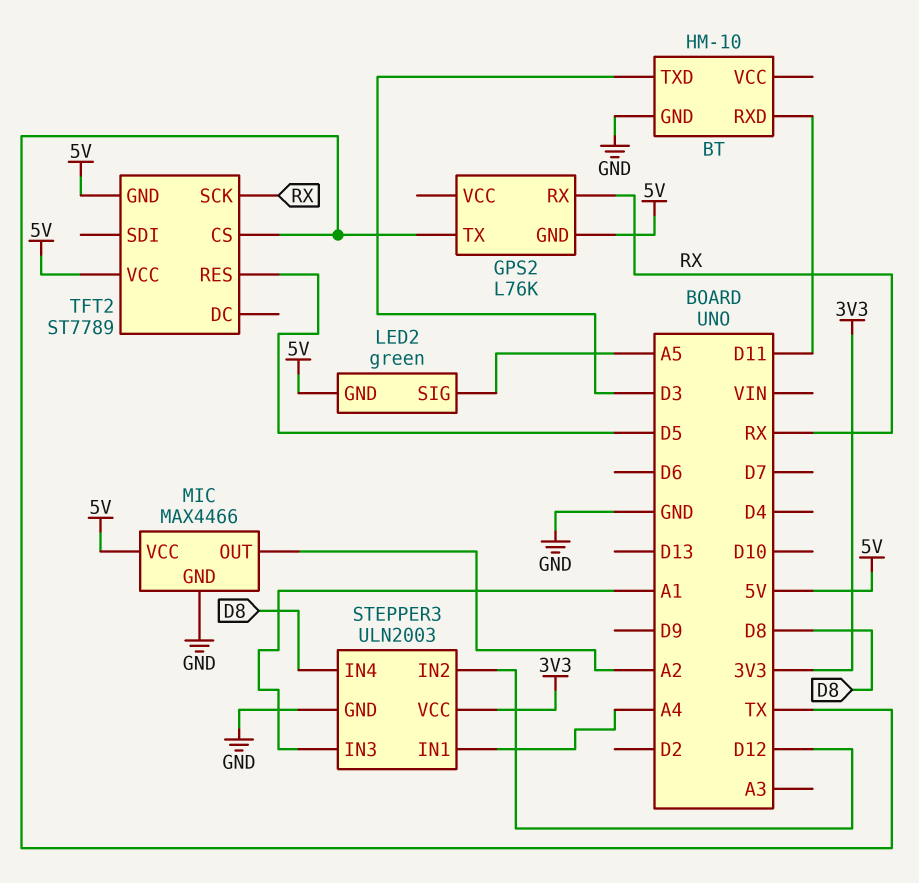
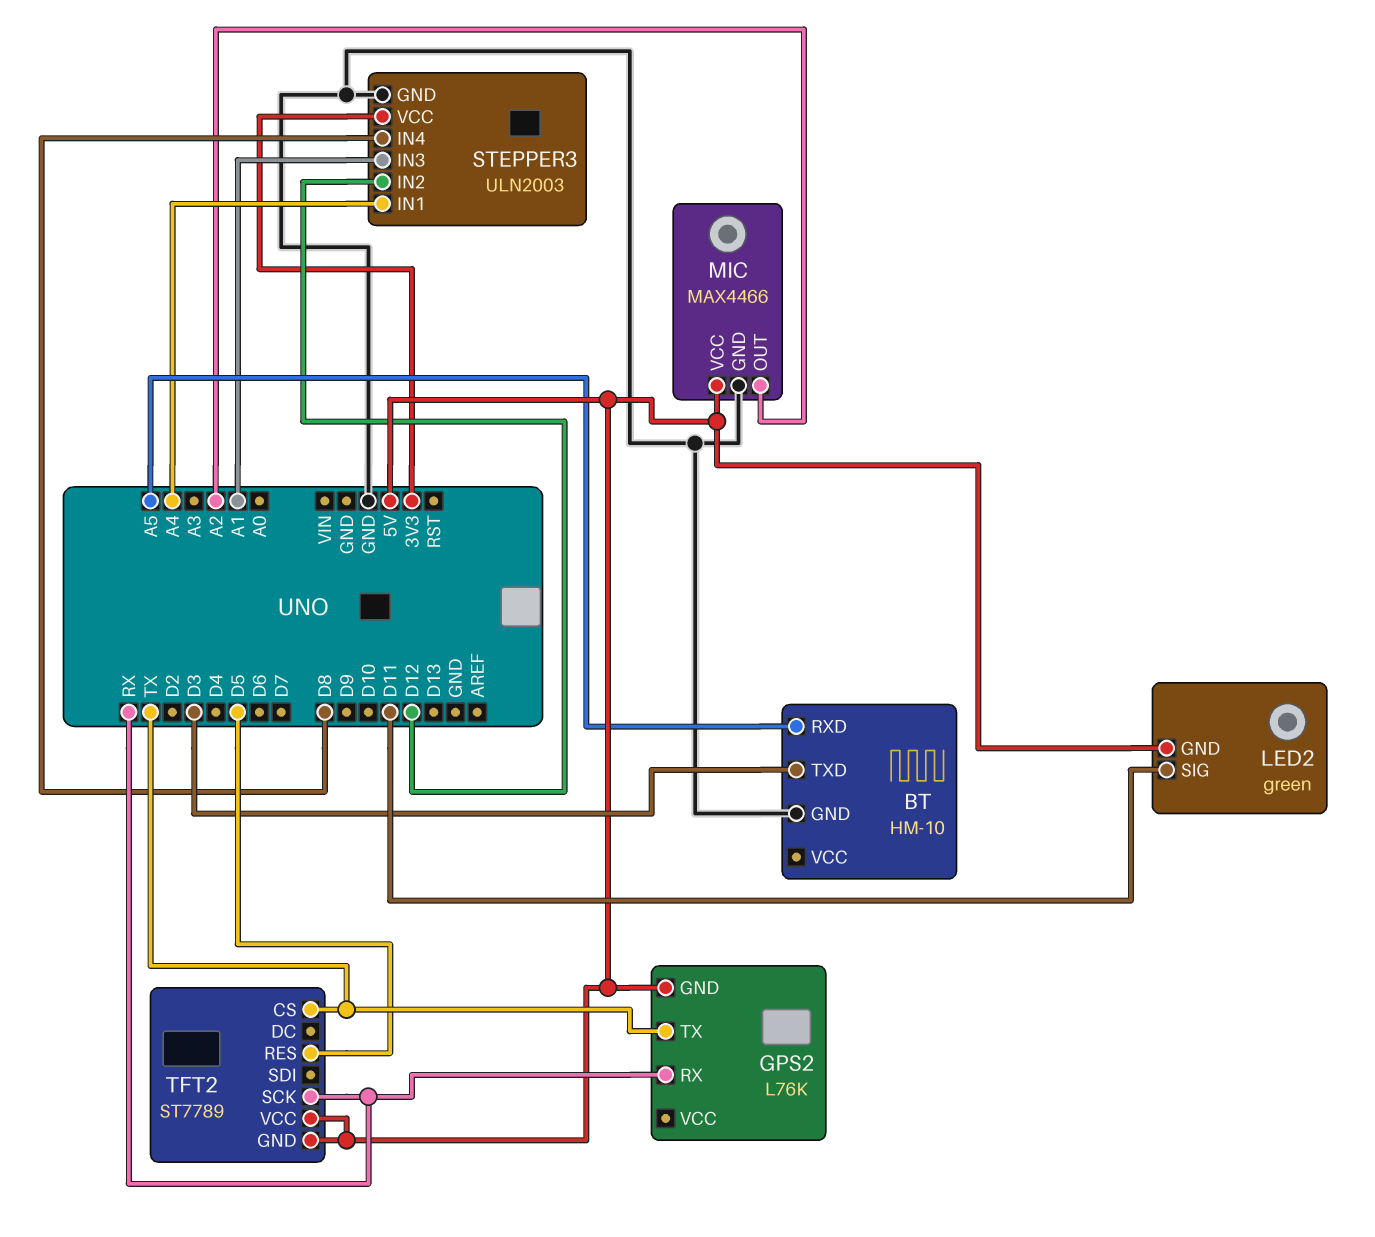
BT pin RXD: D11 -> A5
LED2 pin SIG: A5 -> D11

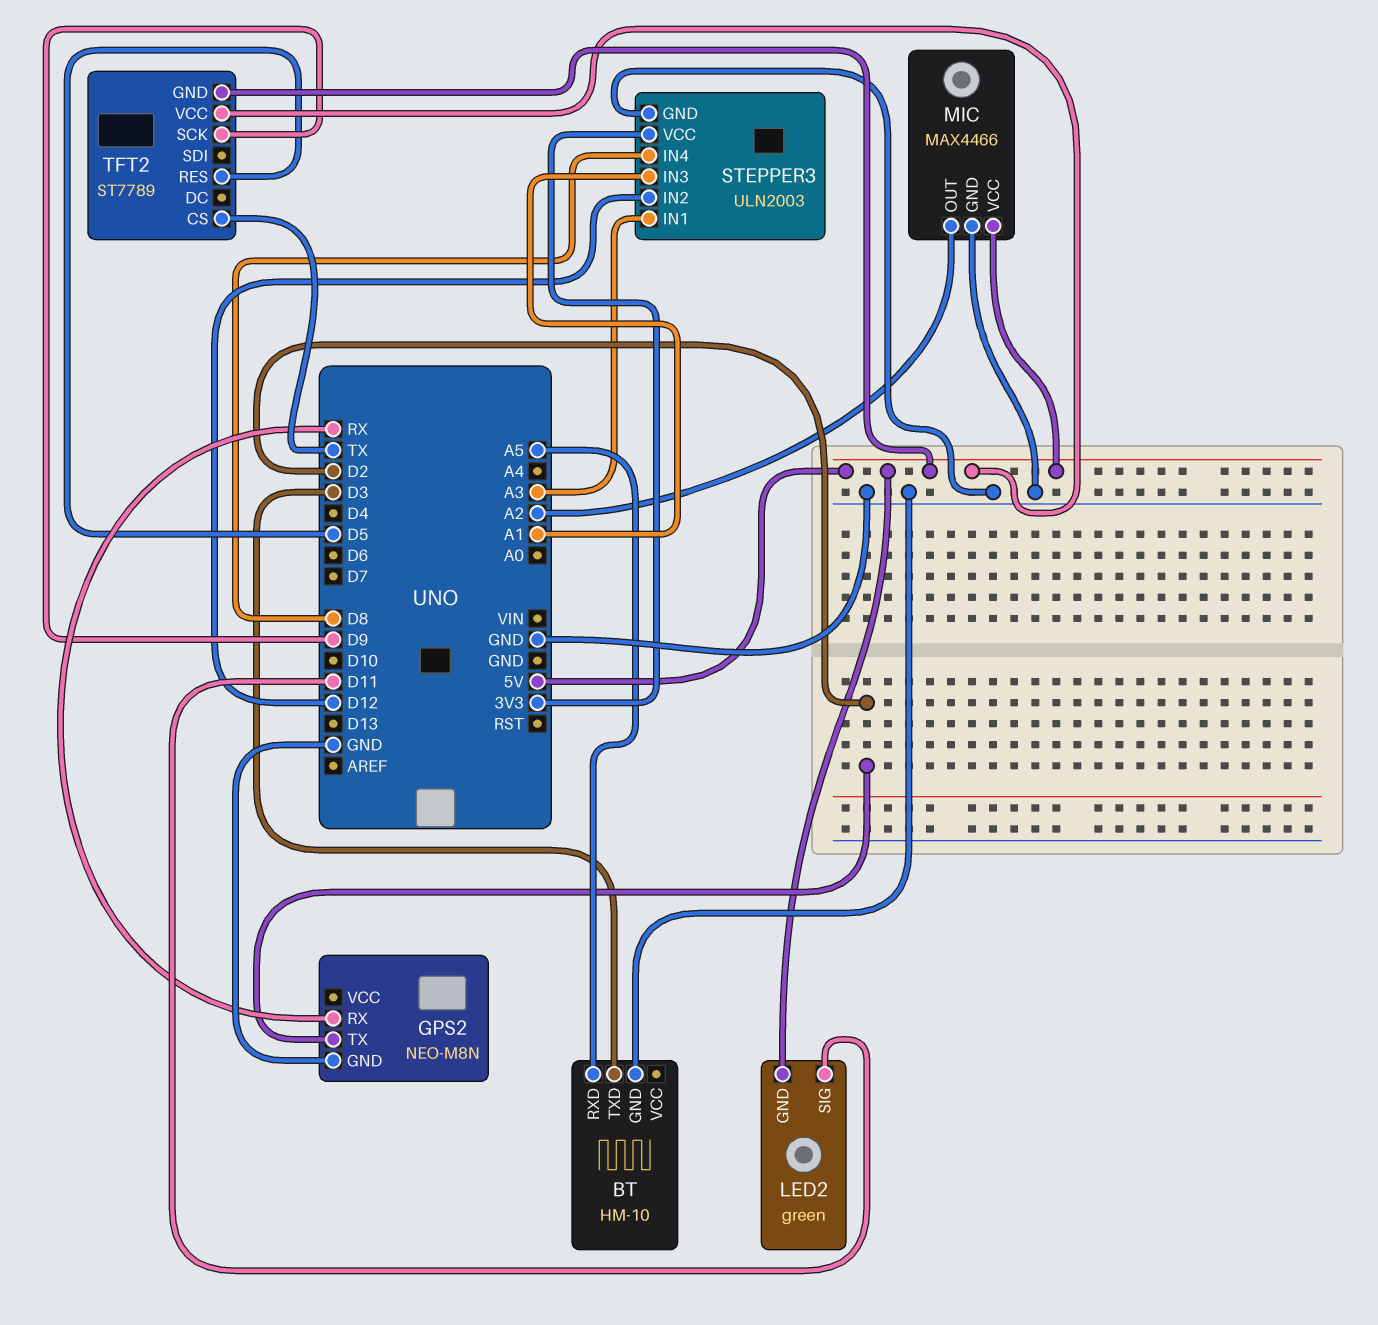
GPS2: L76K -> NEO-M8N
GPS2 pin GND: 5V -> GND
GPS2 pin TX: TX -> D2
STEPPER3 pin IN1: A4 -> A3
TFT2 pin SCK: RX -> D9

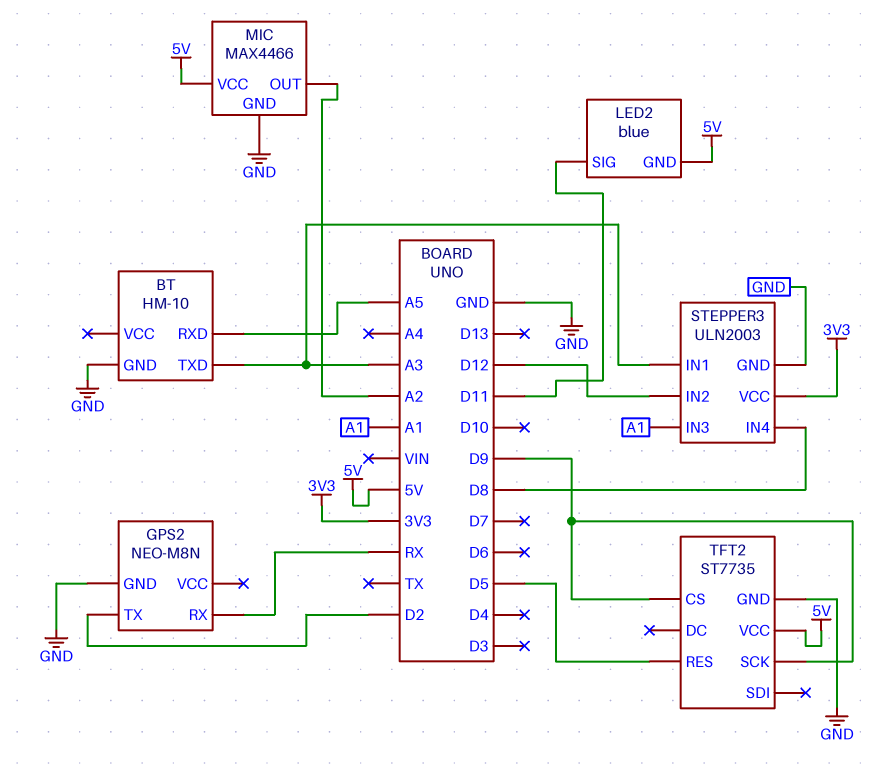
BT pin TXD: D3 -> A3
LED2: green -> blue
TFT2: ST7789 -> ST7735
TFT2 pin CS: TX -> D9
TFT2 pin GND: 5V -> GND

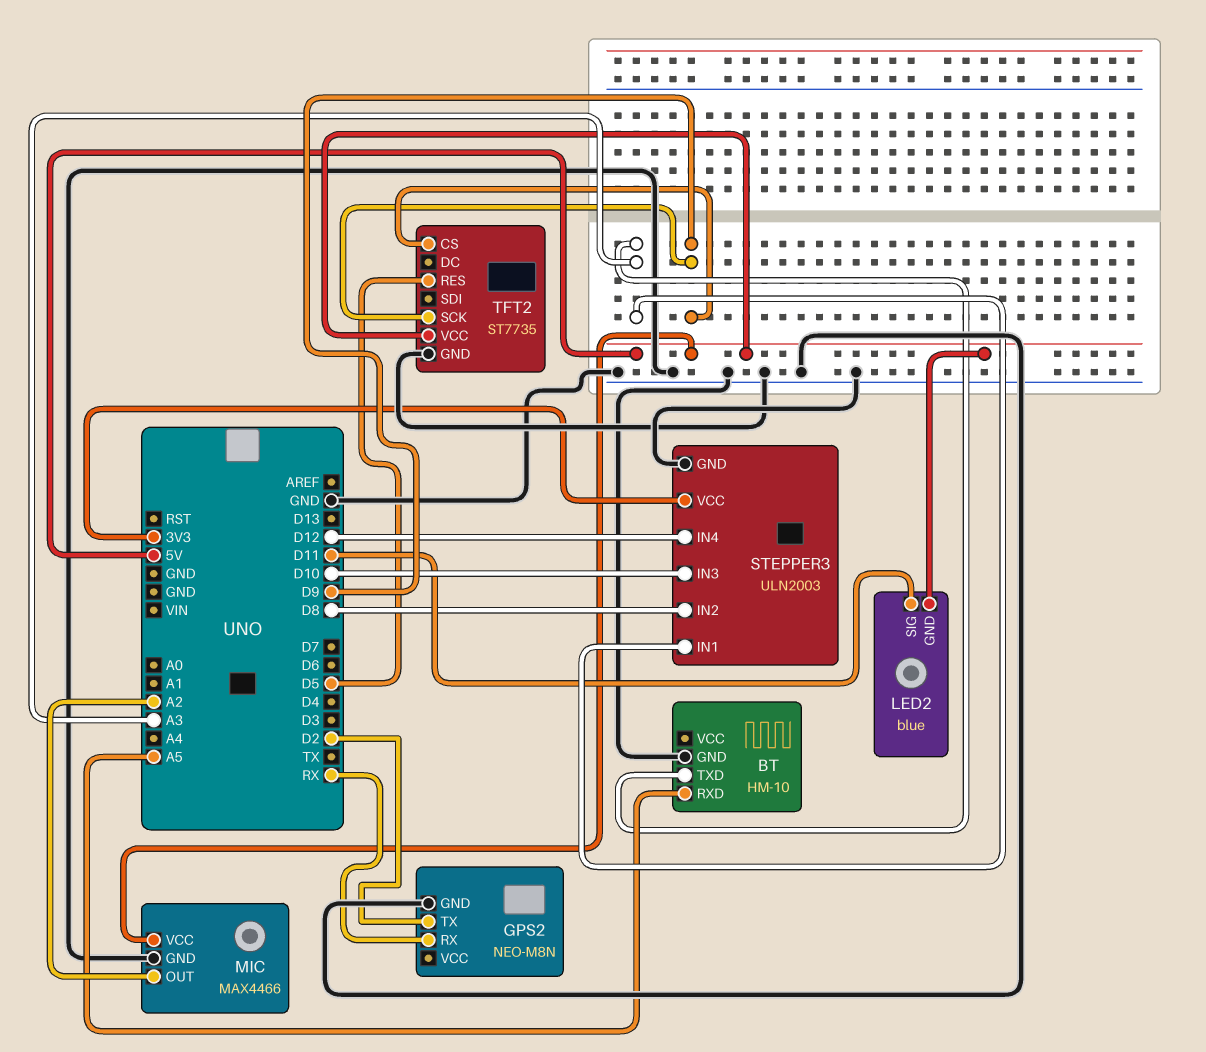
STEPPER3 pin IN2: D12 -> D8
STEPPER3 pin IN3: A1 -> D10
STEPPER3 pin IN4: D8 -> D12

